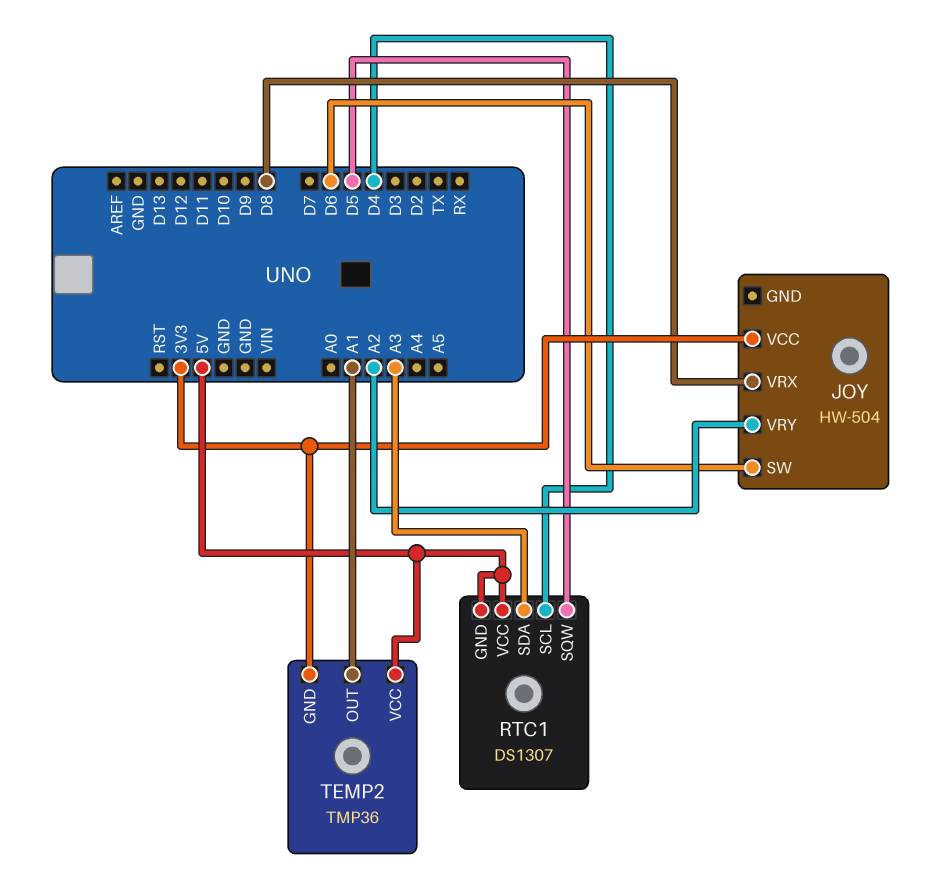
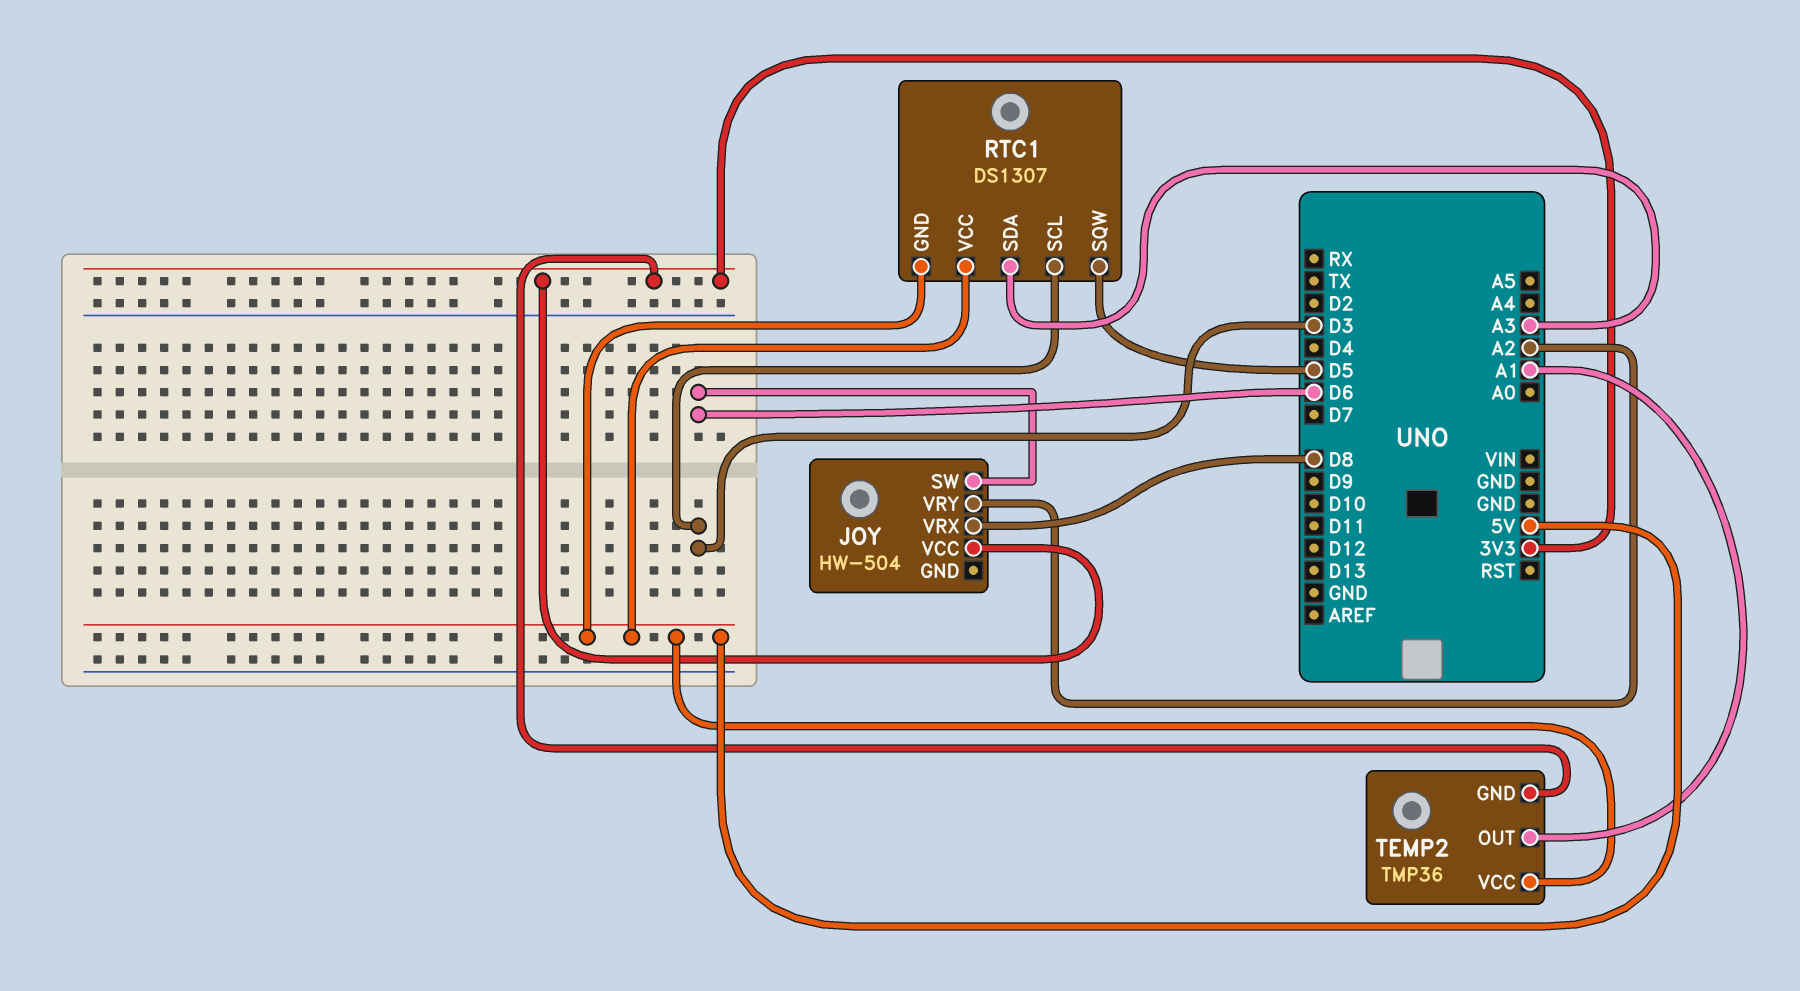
RTC1 pin SCL: D4 -> D3

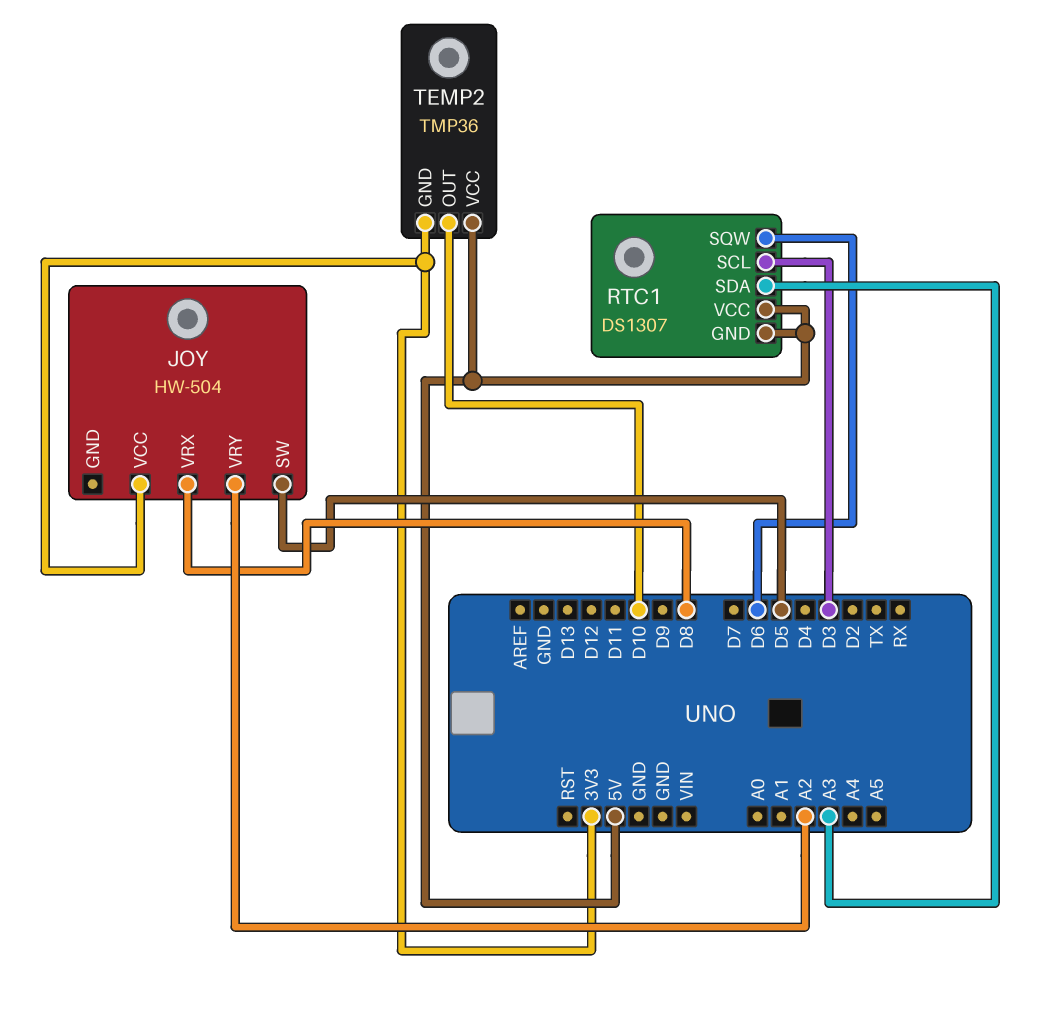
JOY pin SW: D6 -> D5
RTC1 pin SQW: D5 -> D6
TEMP2 pin OUT: A1 -> D10

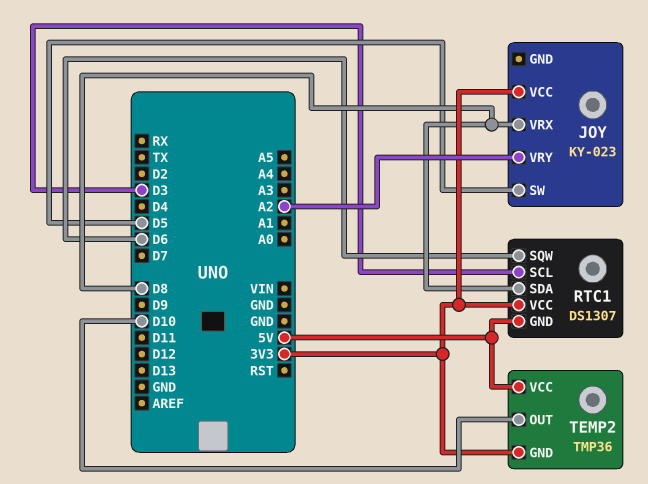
JOY: HW-504 -> KY-023
RTC1 pin SDA: A3 -> D8
RTC1 pin VCC: 5V -> 3V3

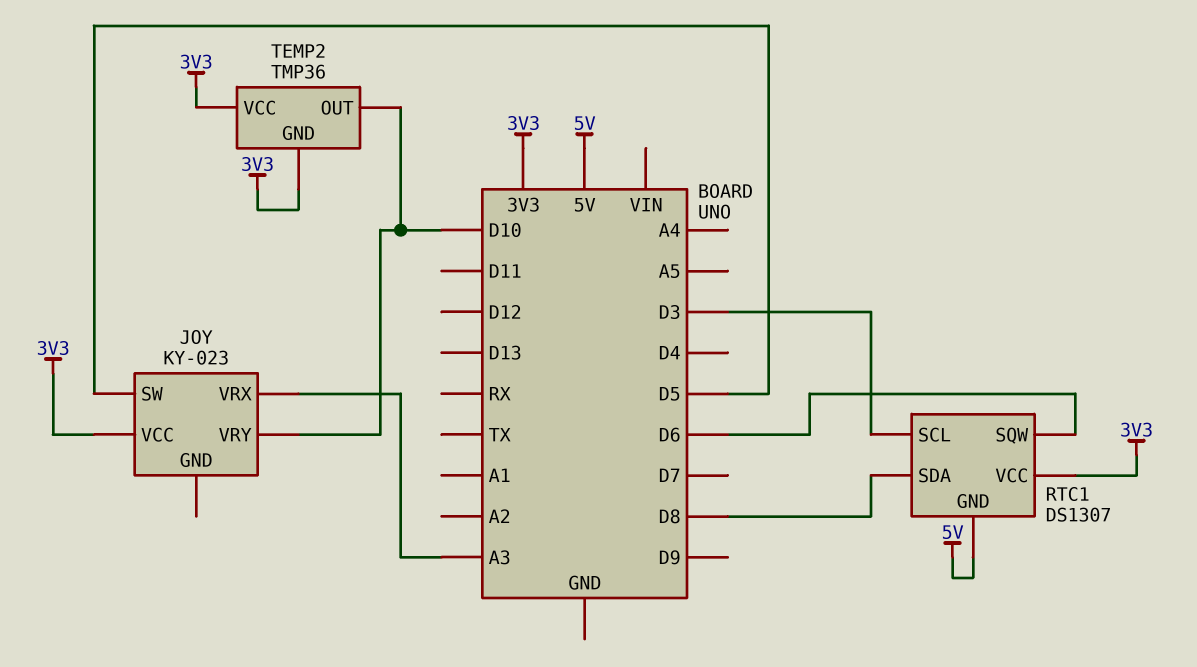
JOY pin VRX: D8 -> A3
JOY pin VRY: A2 -> D10
TEMP2 pin VCC: 5V -> 3V3

